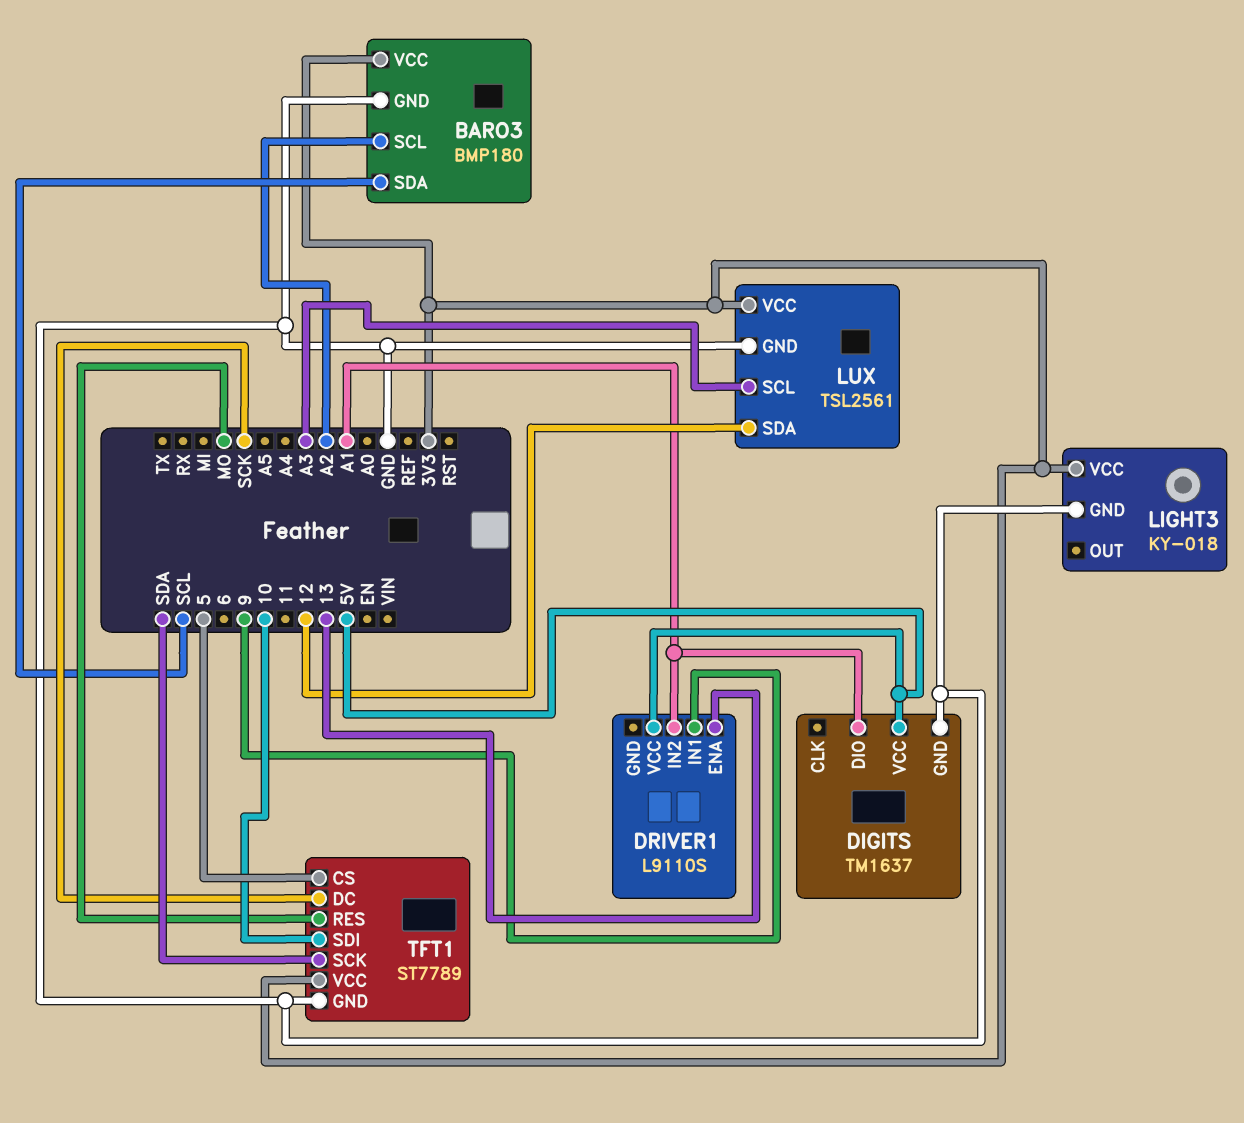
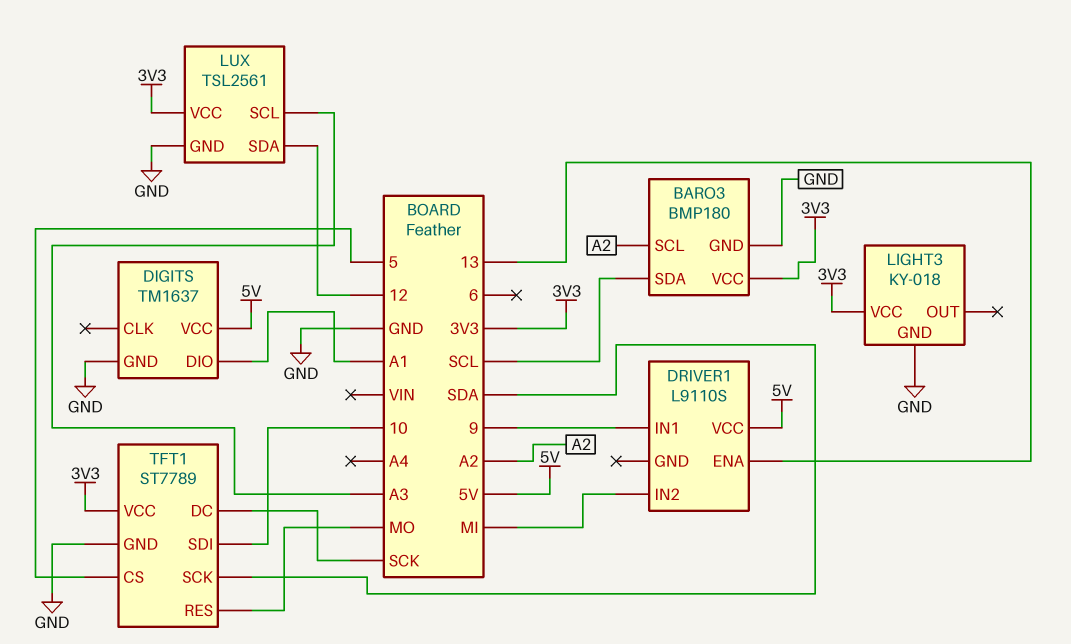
DRIVER1 pin IN2: A1 -> MI

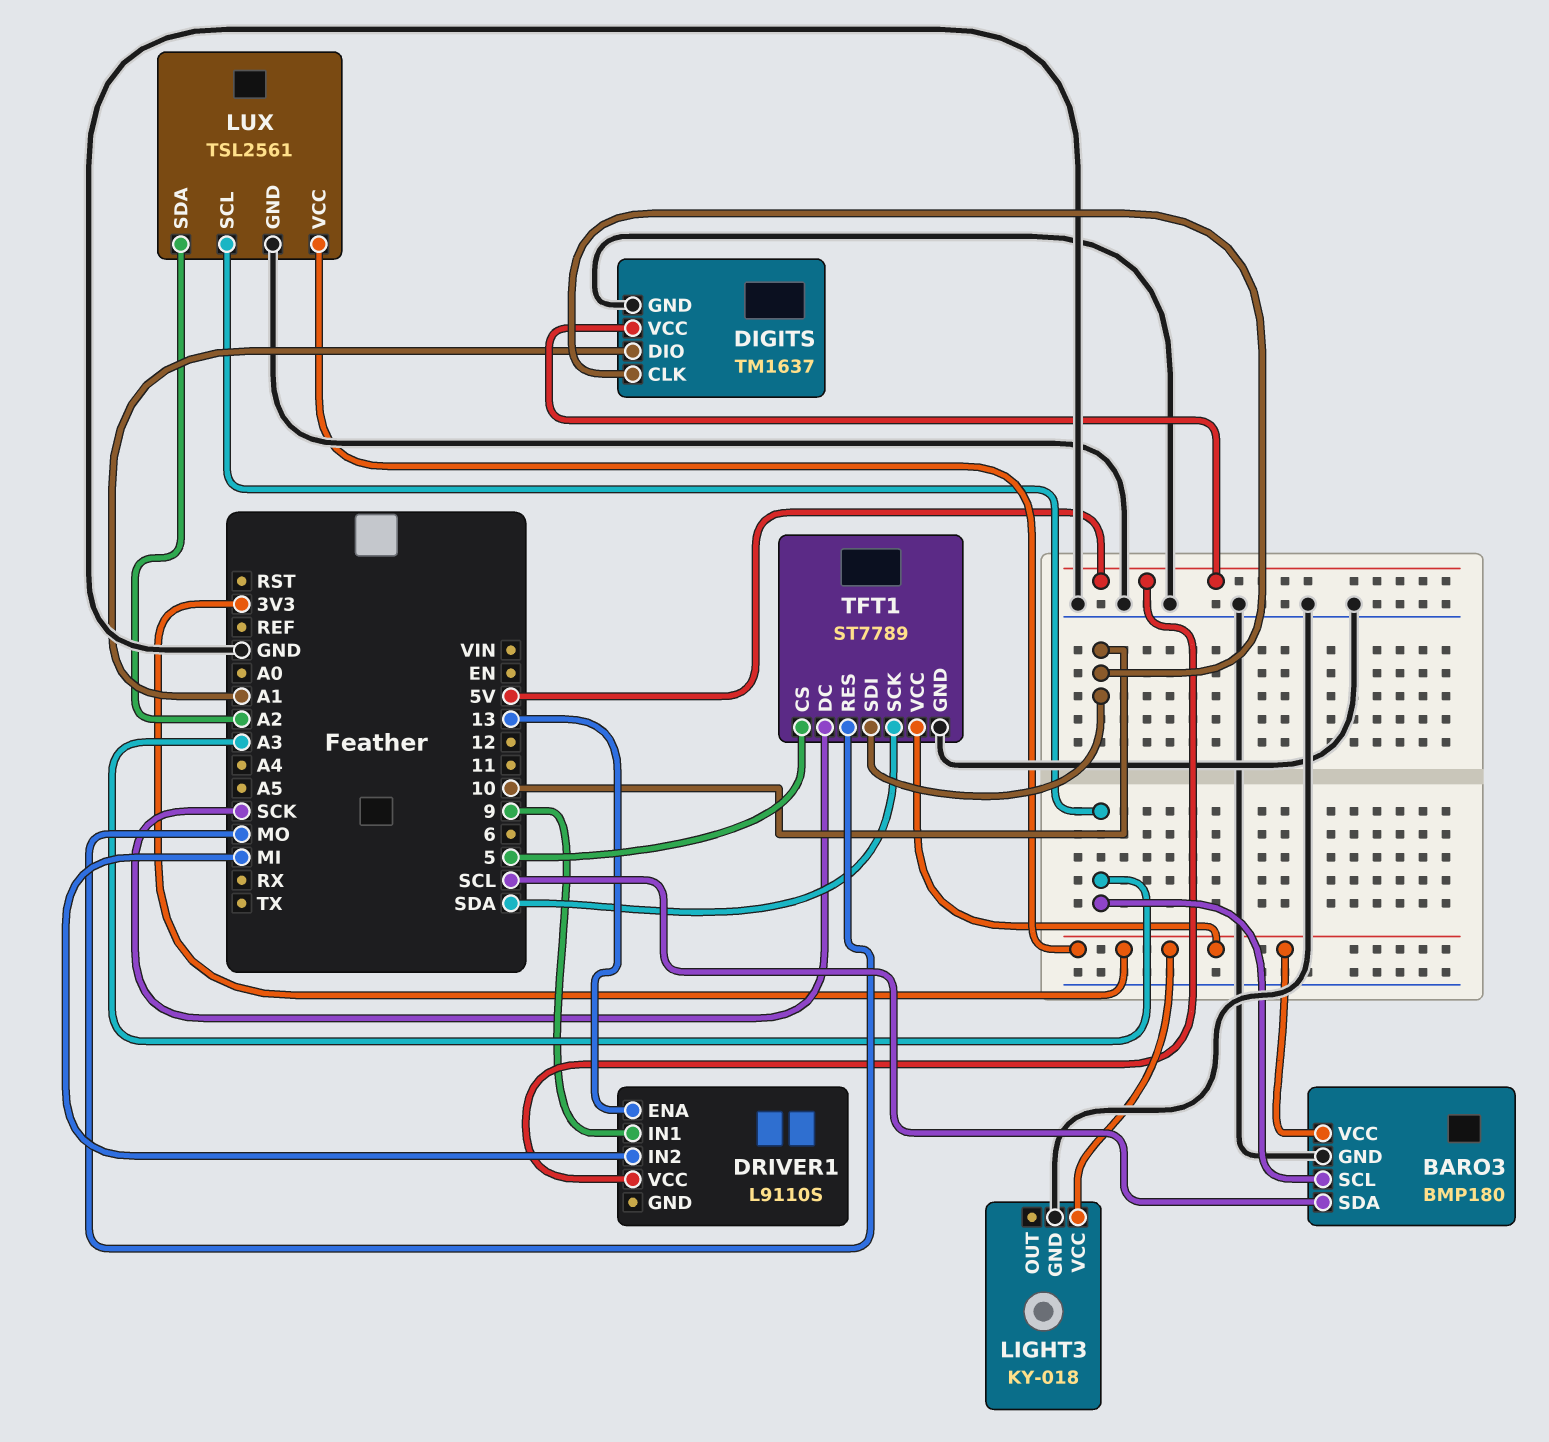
BARO3 pin SCL: A2 -> A3
DIGITS pin CLK: none -> 10
LUX pin SDA: 12 -> A2

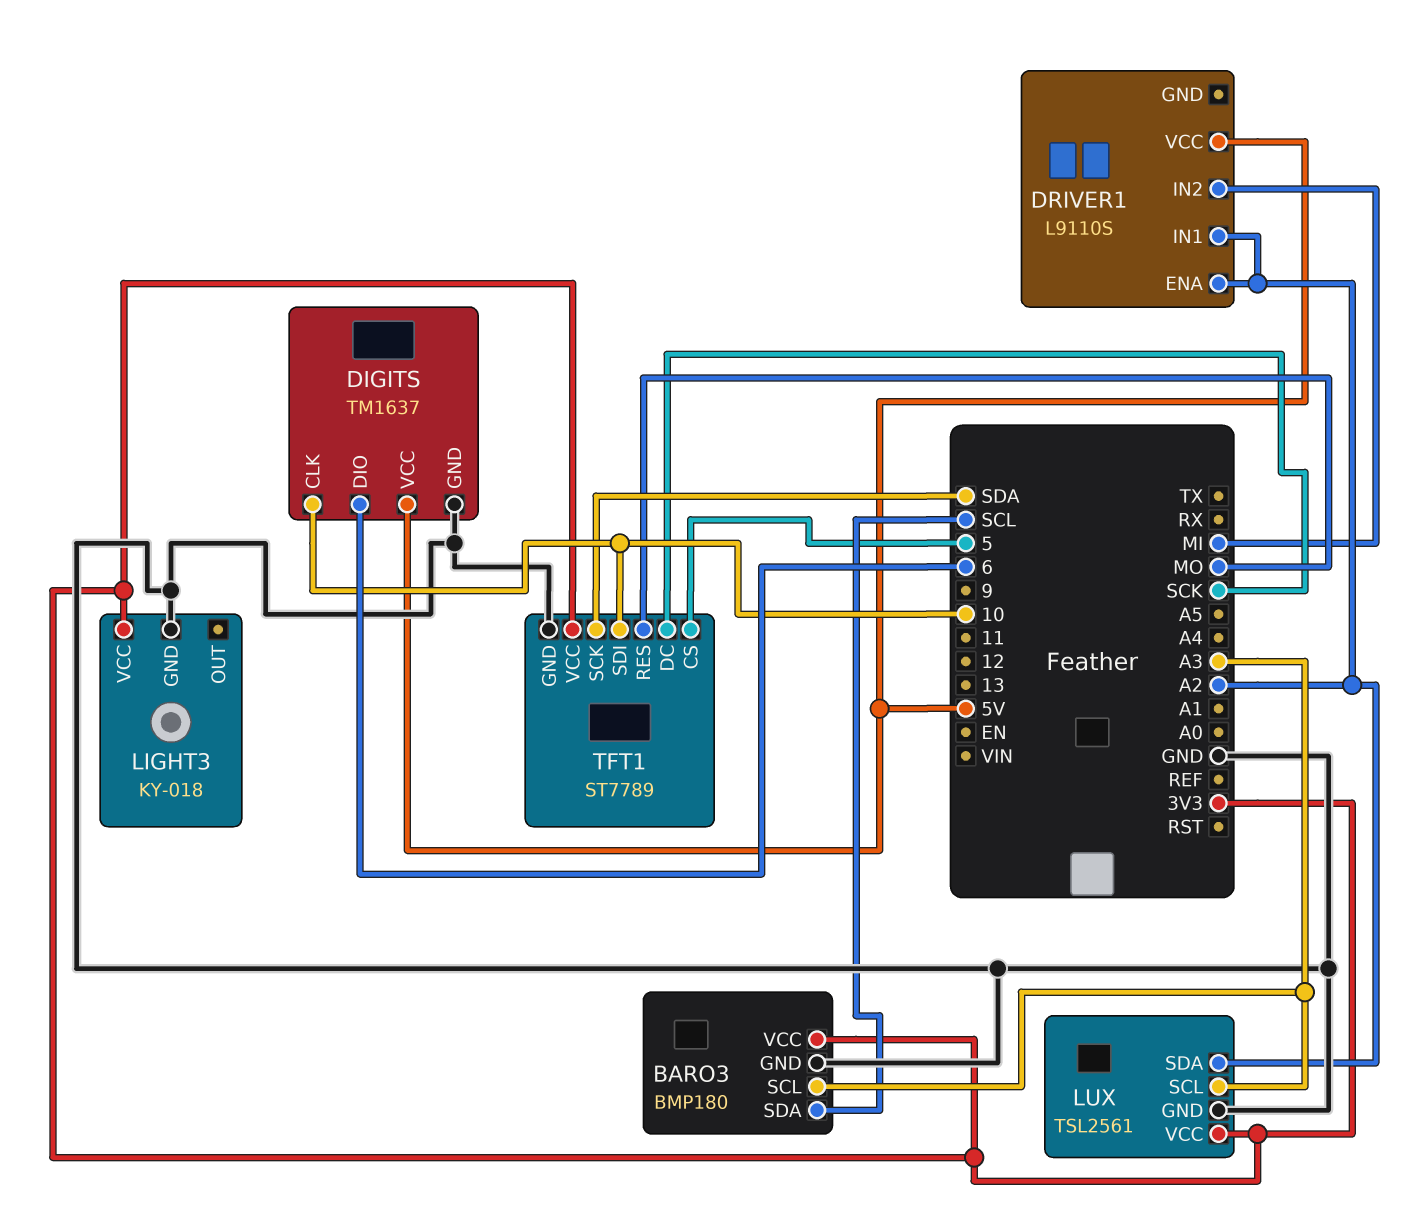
DIGITS pin DIO: A1 -> 6
DRIVER1 pin ENA: 13 -> A2
DRIVER1 pin IN1: 9 -> A2

